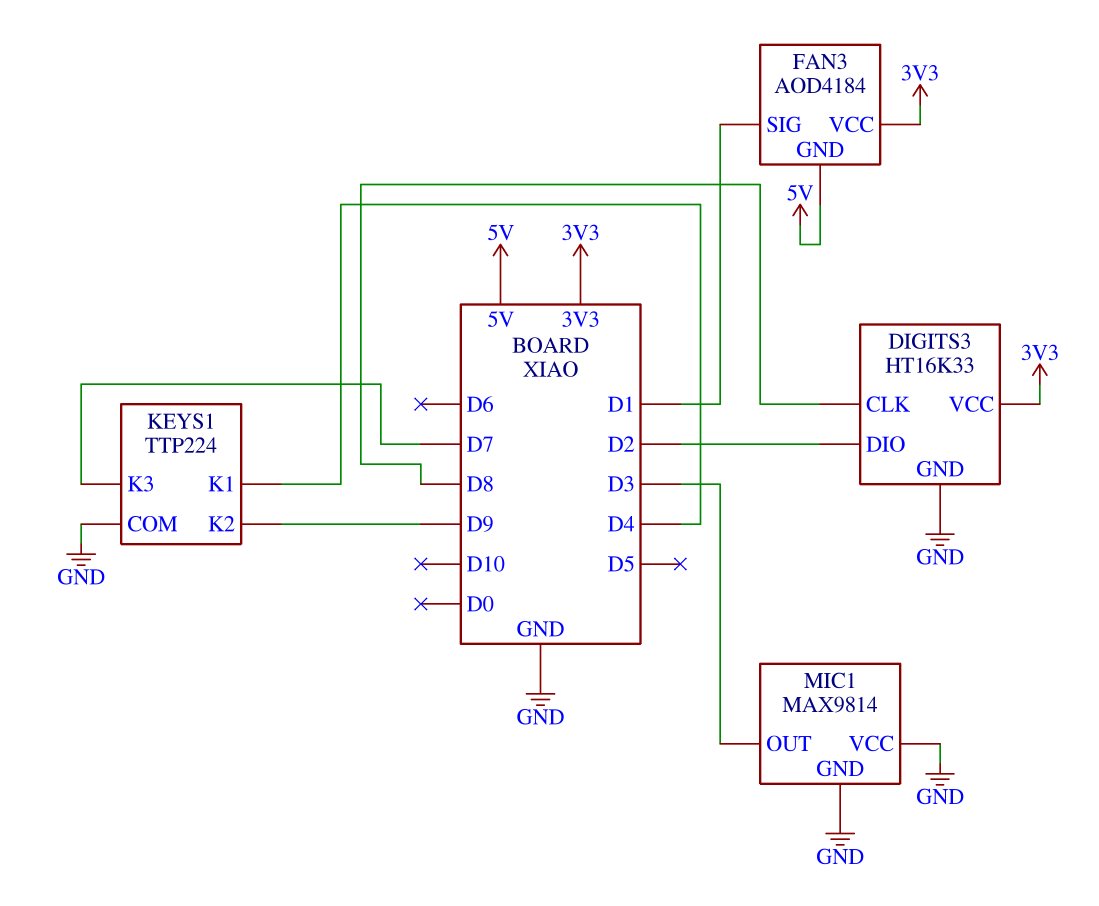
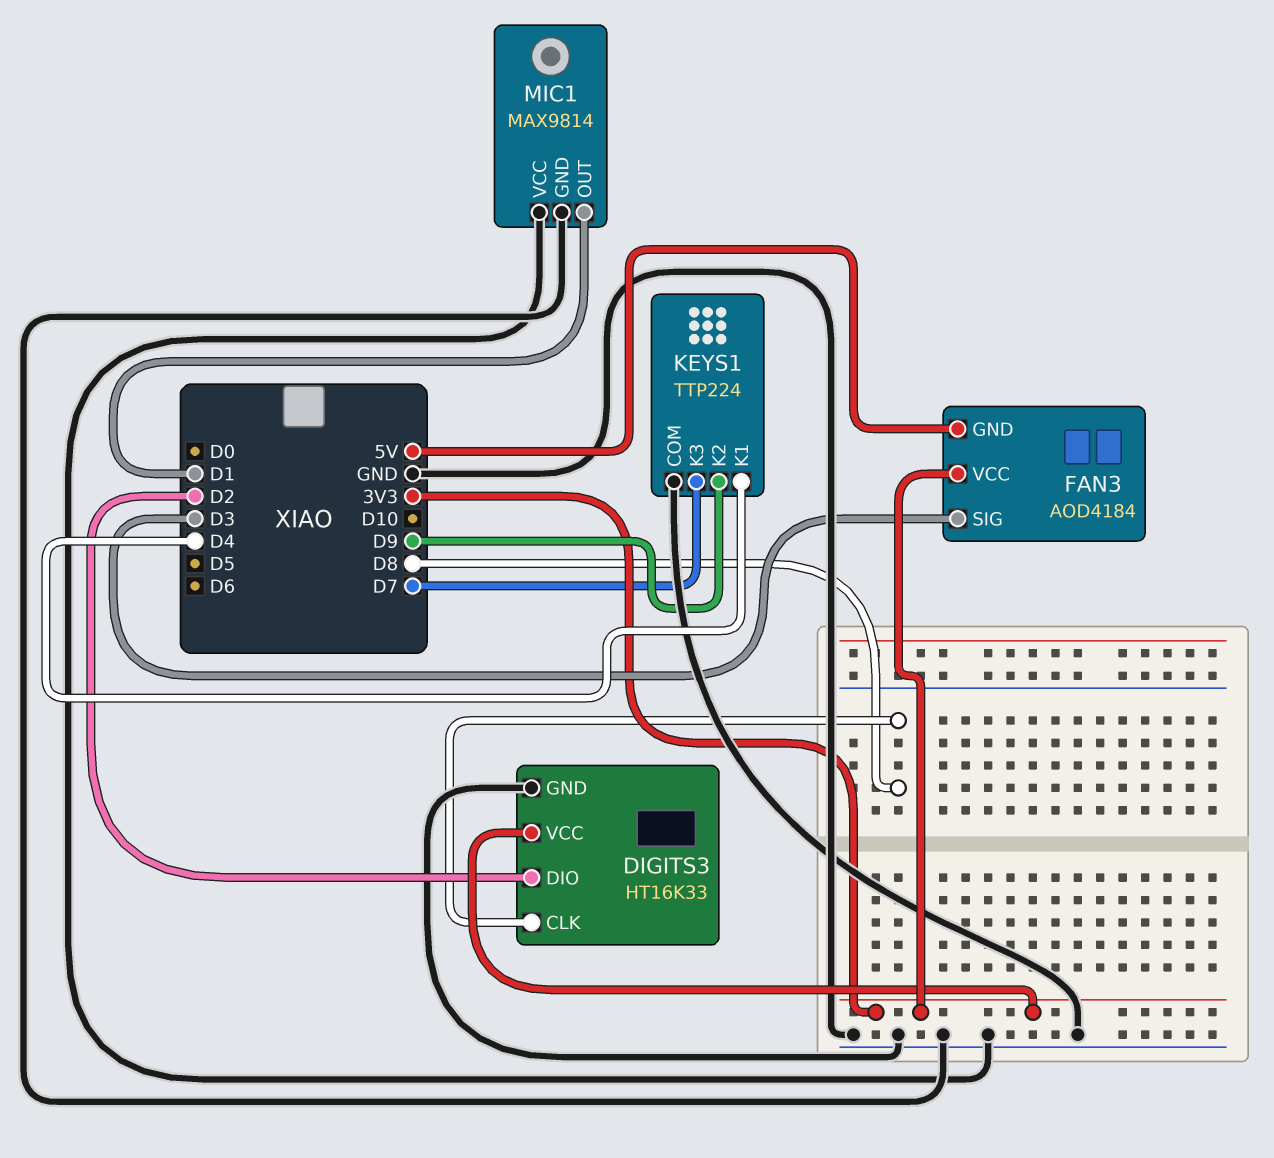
FAN3 pin SIG: D1 -> D3
MIC1 pin OUT: D3 -> D1

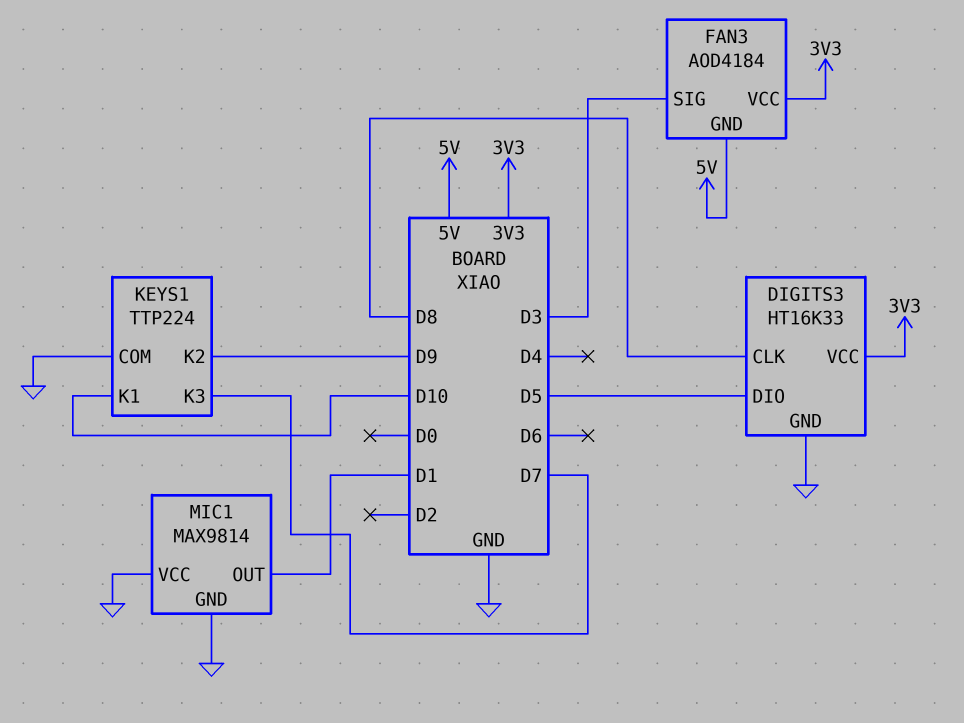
DIGITS3 pin DIO: D2 -> D5
KEYS1 pin K1: D4 -> D10

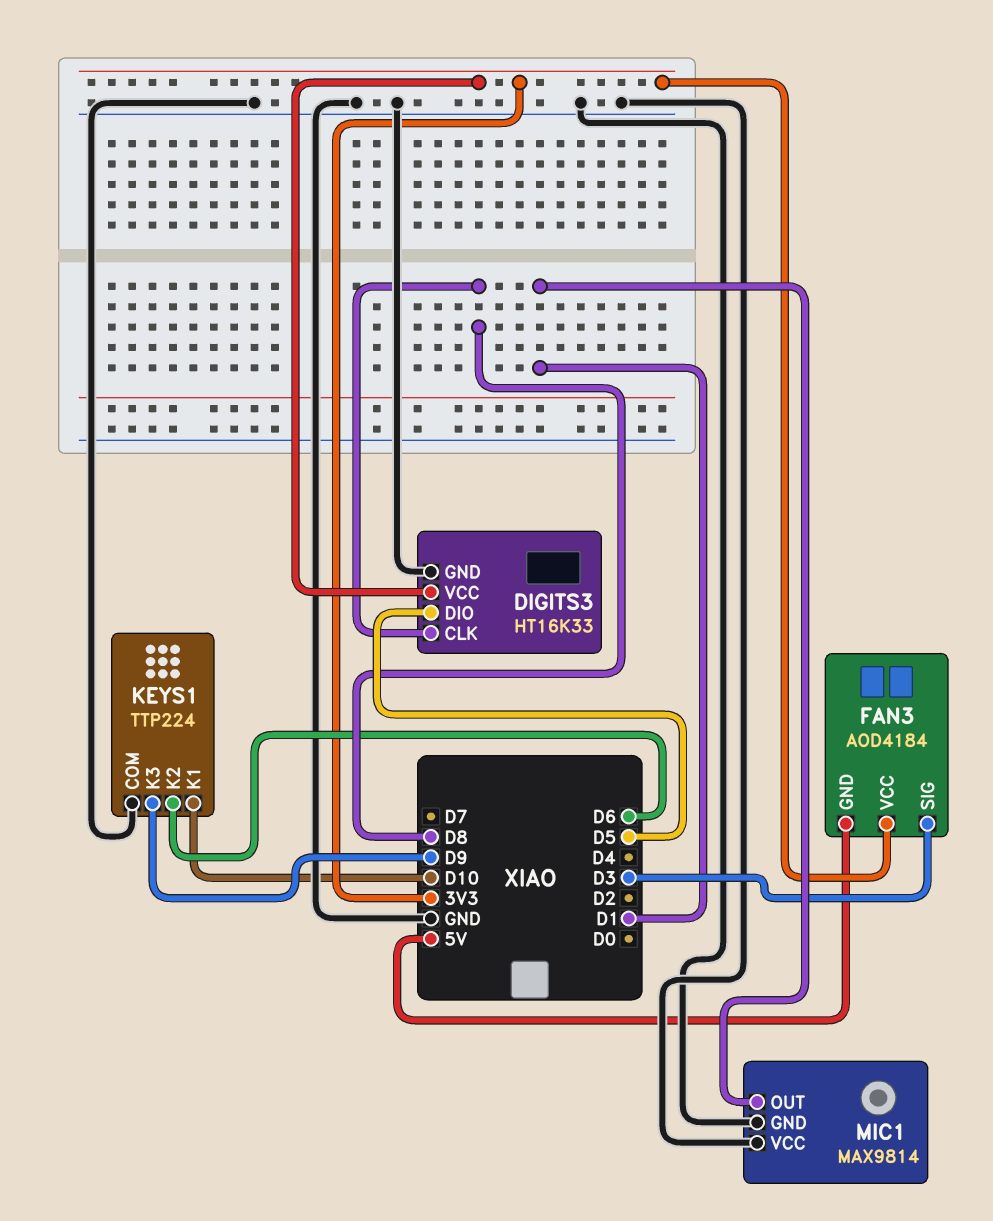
KEYS1 pin K2: D9 -> D6
KEYS1 pin K3: D7 -> D9

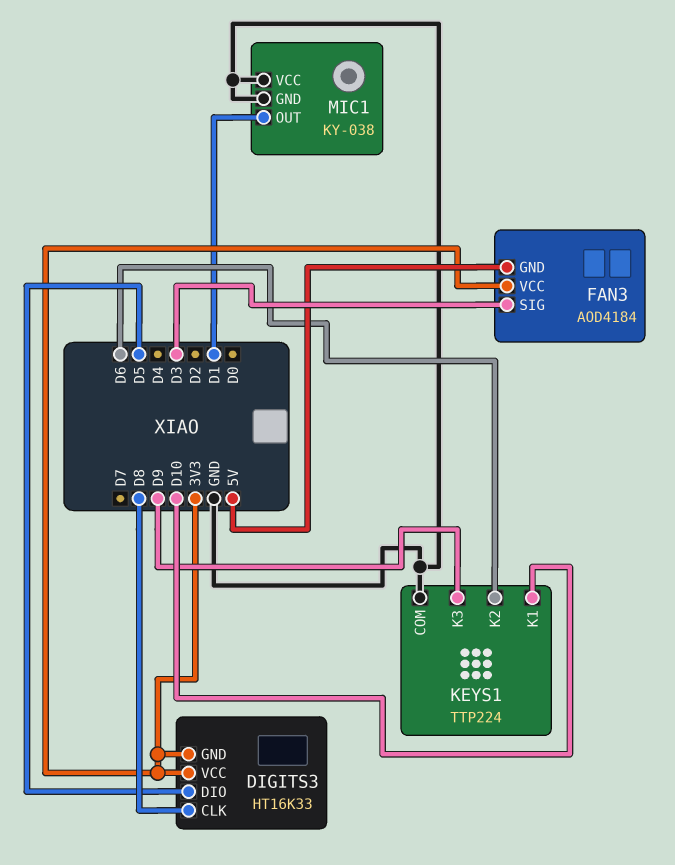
DIGITS3 pin GND: GND -> 3V3
MIC1: MAX9814 -> KY-038

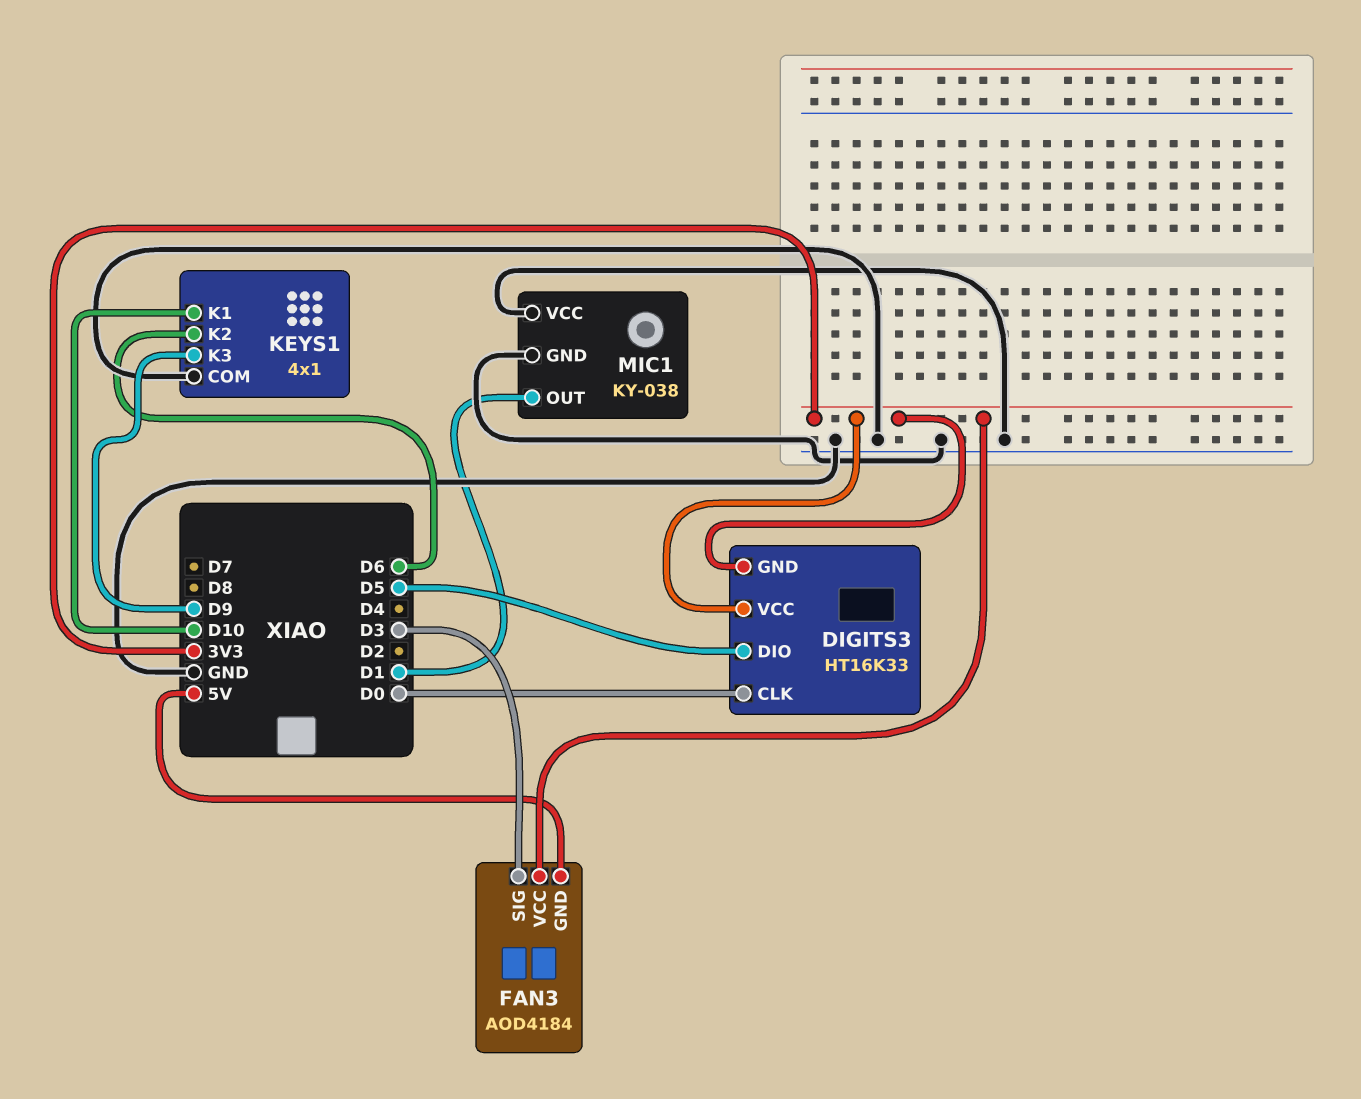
DIGITS3 pin CLK: D8 -> D0
KEYS1: TTP224 -> 4x1

